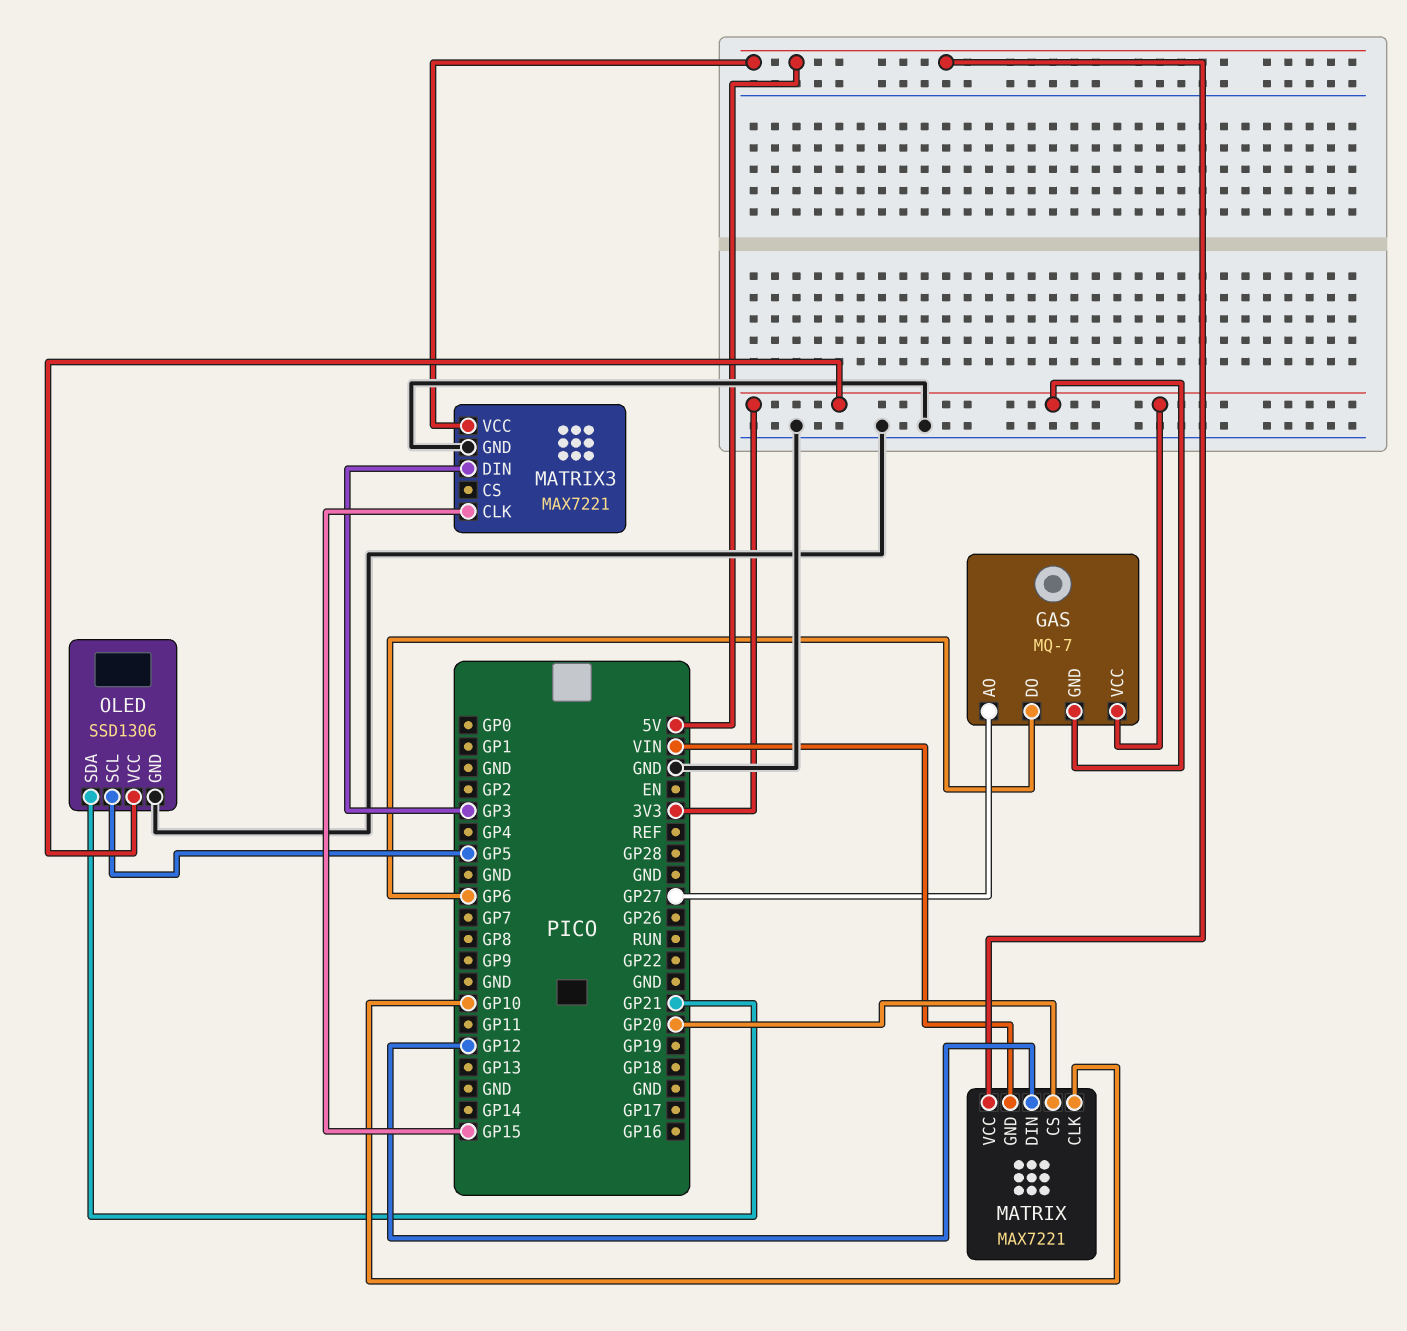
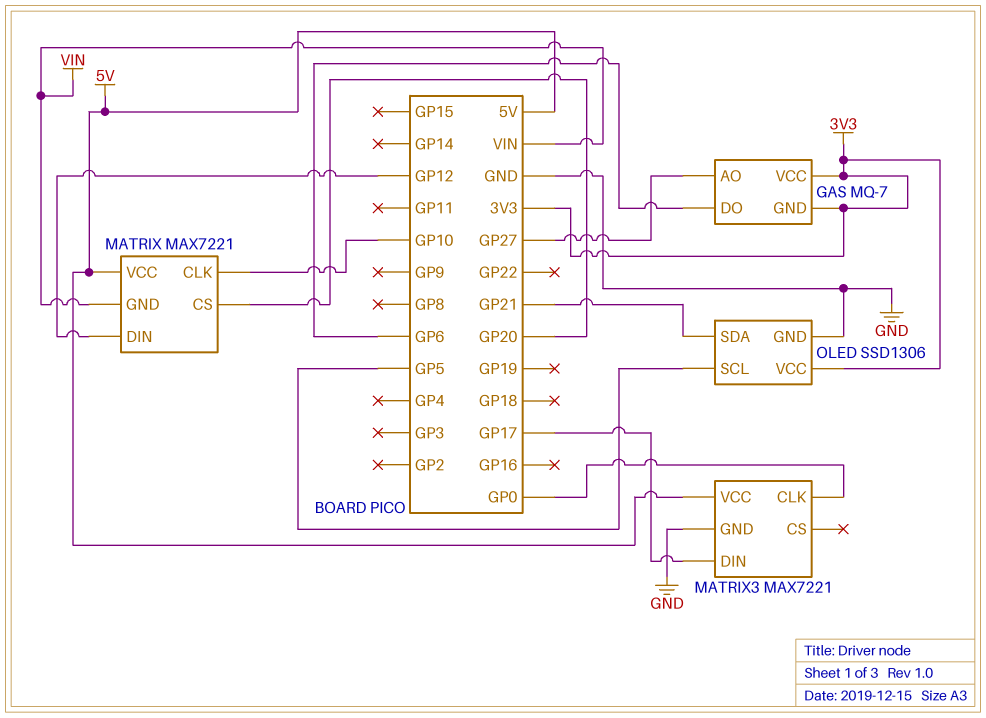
MATRIX3 pin CLK: GP15 -> GP0
MATRIX3 pin DIN: GP3 -> GP17

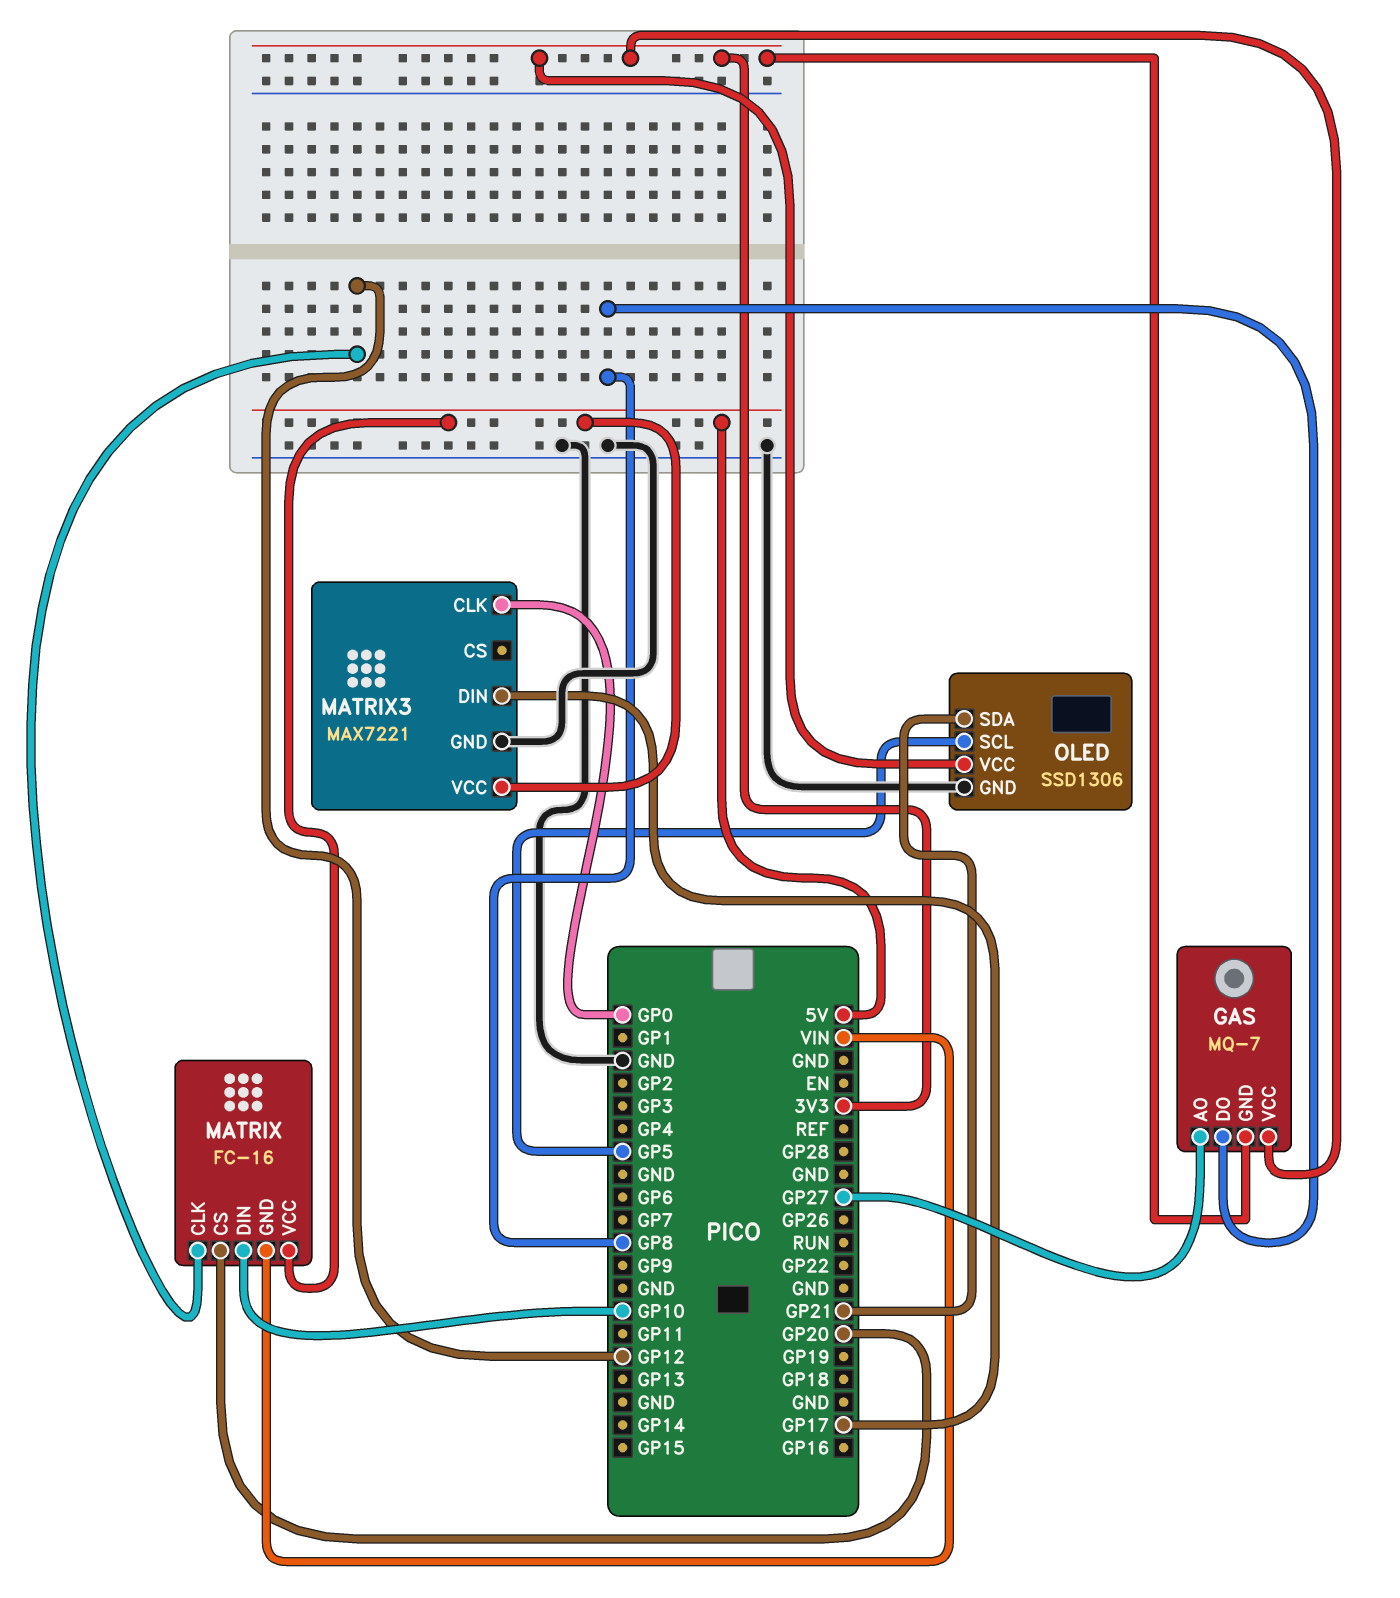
GAS pin DO: GP6 -> GP8
MATRIX: MAX7221 -> FC-16
MATRIX pin CLK: GP10 -> GP12
MATRIX pin DIN: GP12 -> GP10

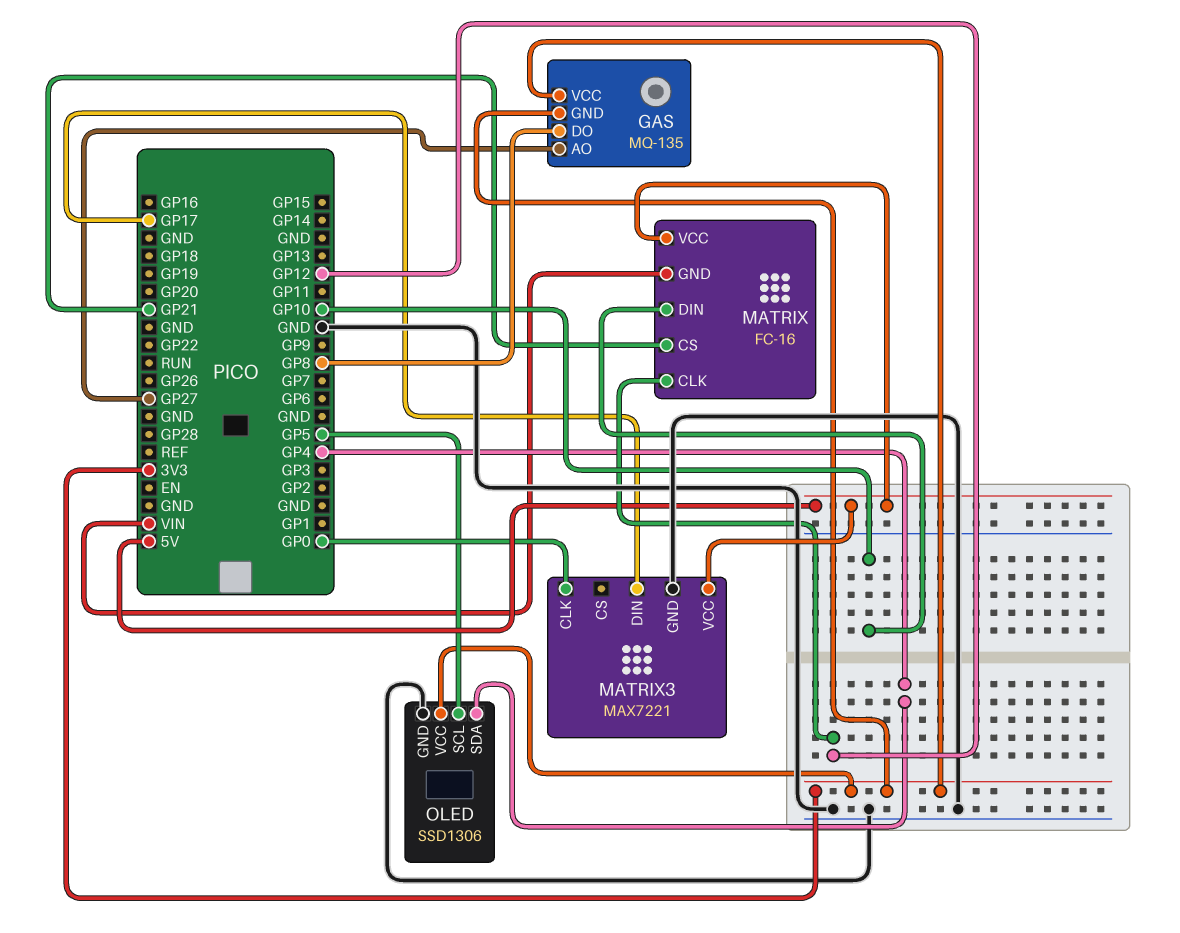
GAS: MQ-7 -> MQ-135
MATRIX pin CS: GP20 -> GP21
OLED pin SDA: GP21 -> GP4

